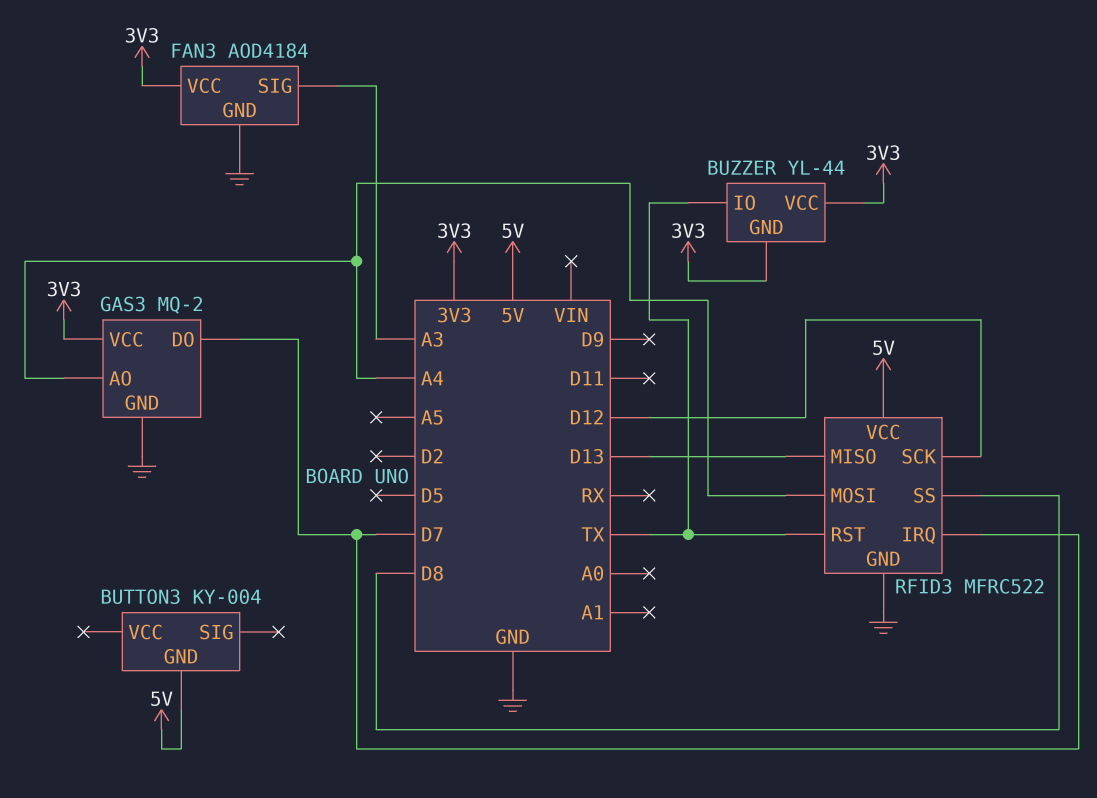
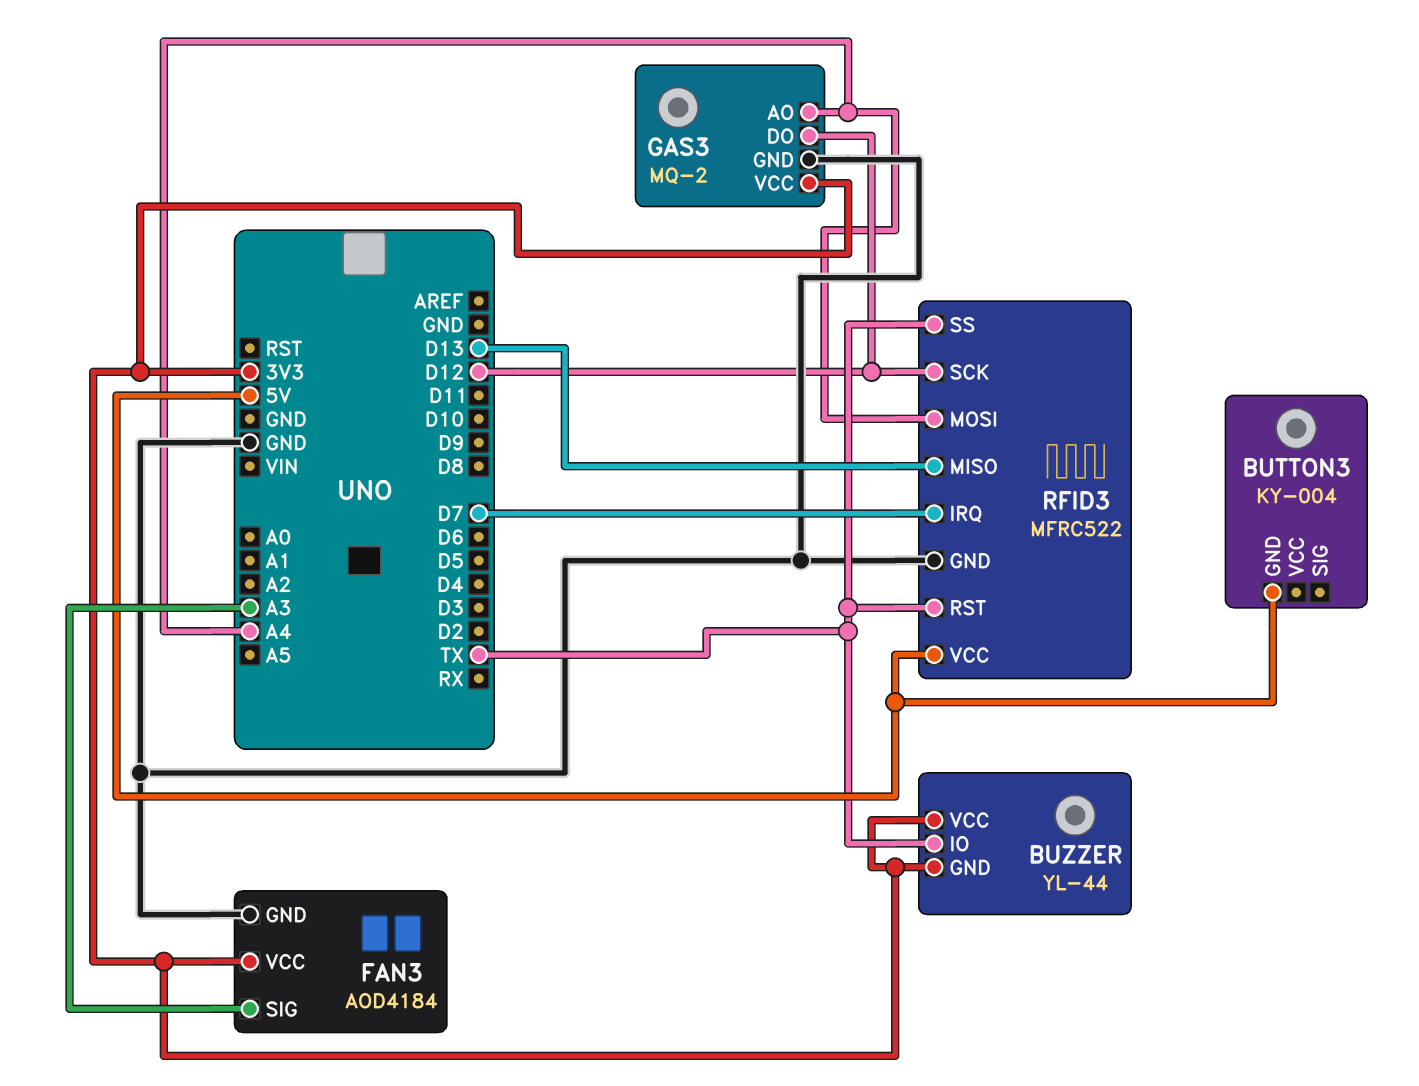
GAS3 pin DO: D7 -> D12
RFID3 pin SS: D8 -> TX

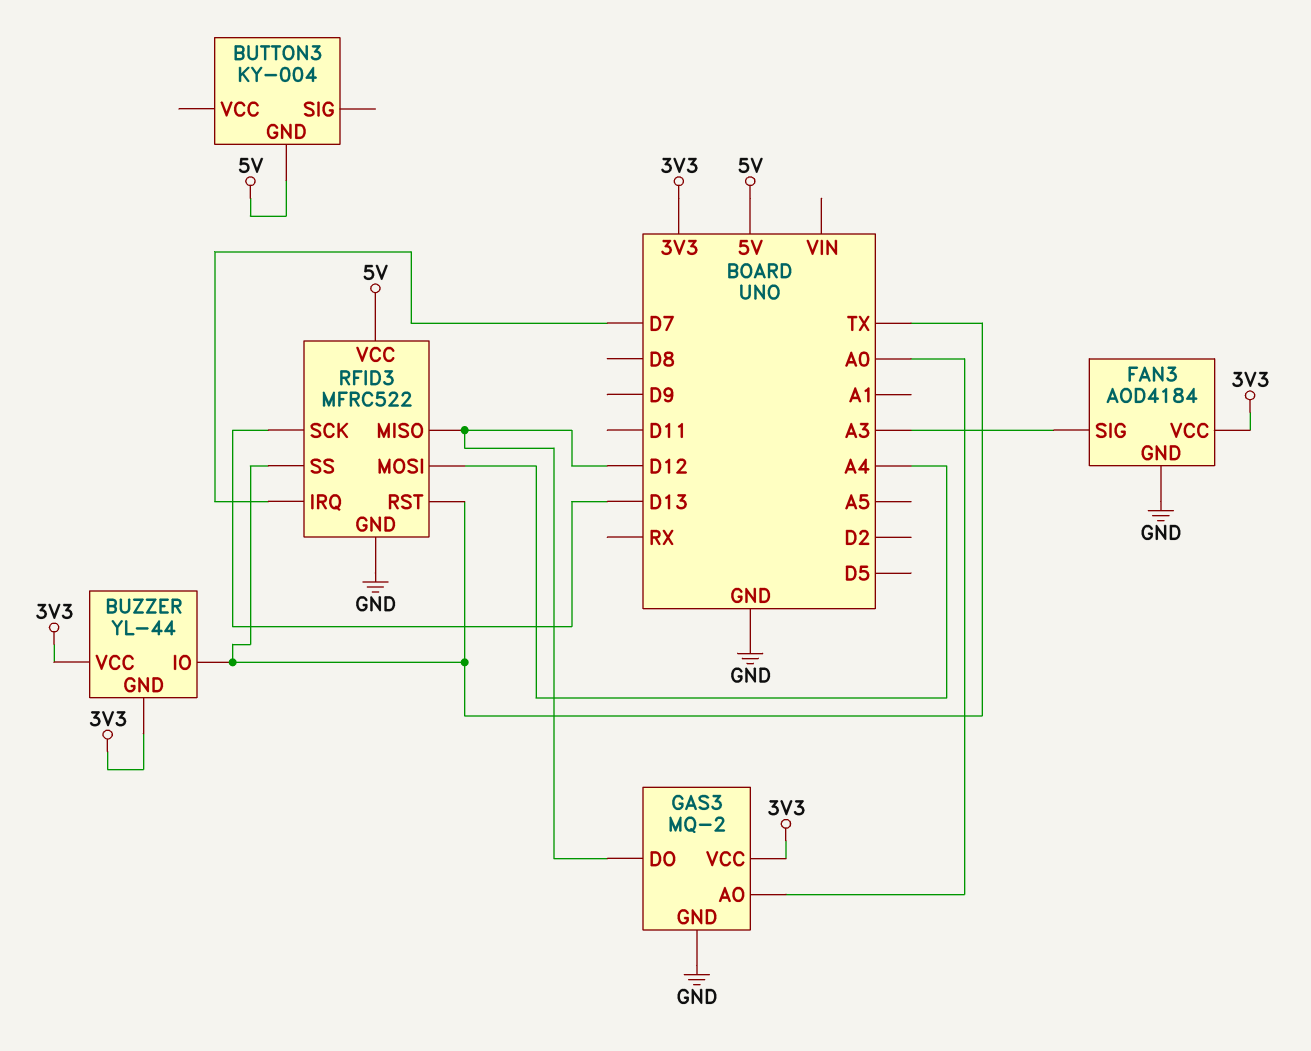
GAS3 pin AO: A4 -> A0
RFID3 pin MISO: D13 -> D12
RFID3 pin SCK: D12 -> D13

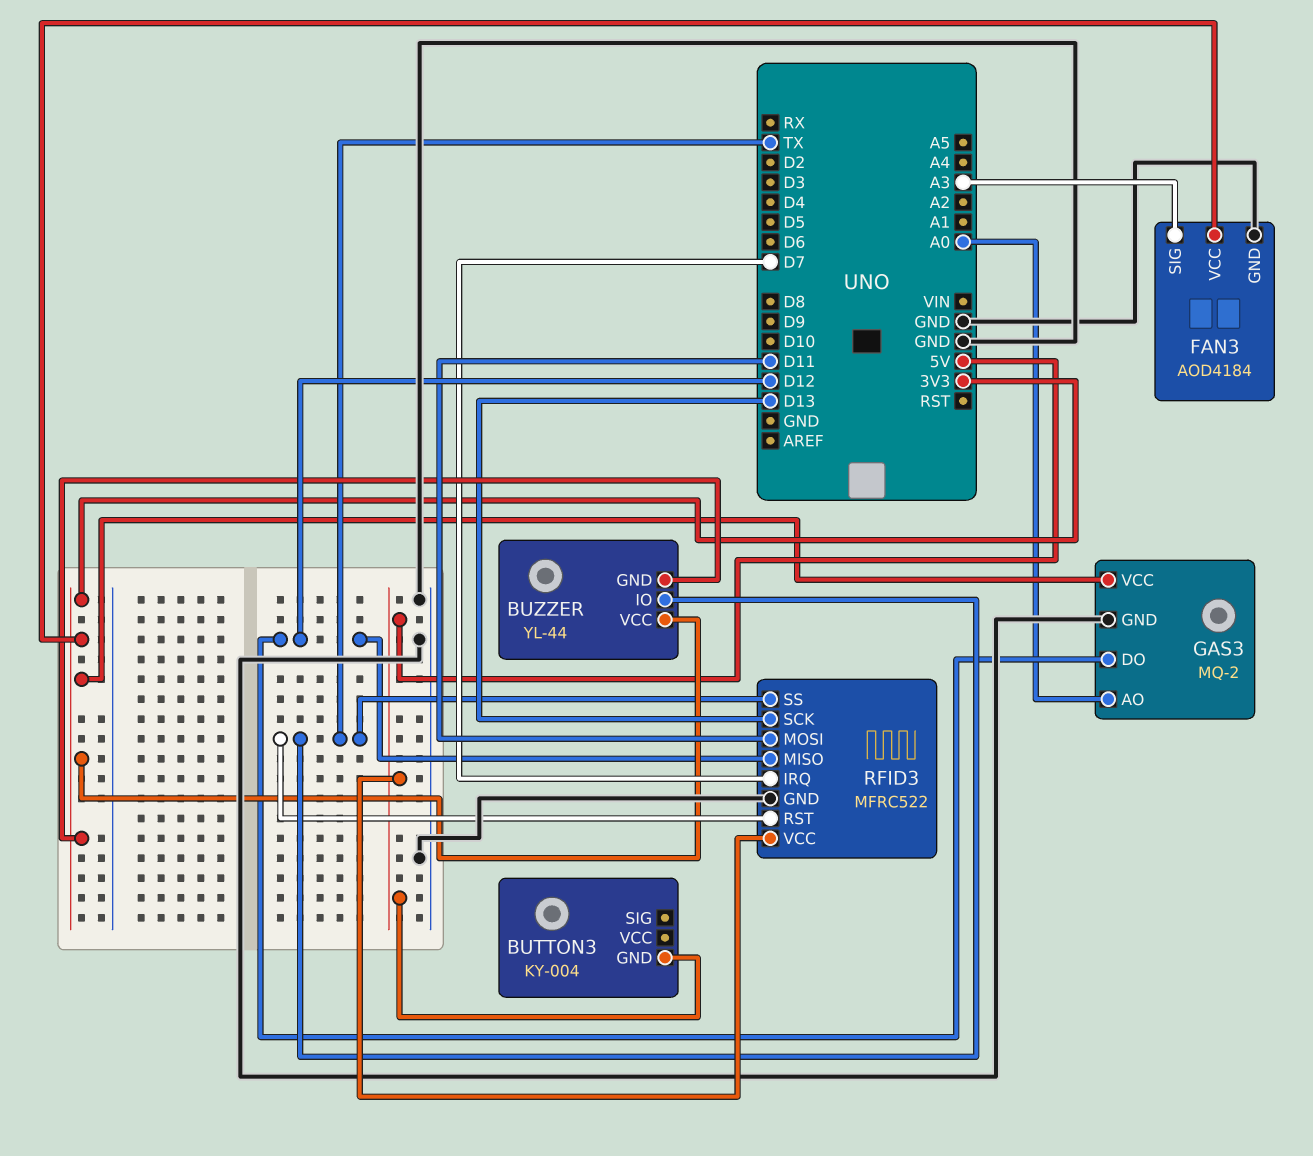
RFID3 pin MOSI: A4 -> D11

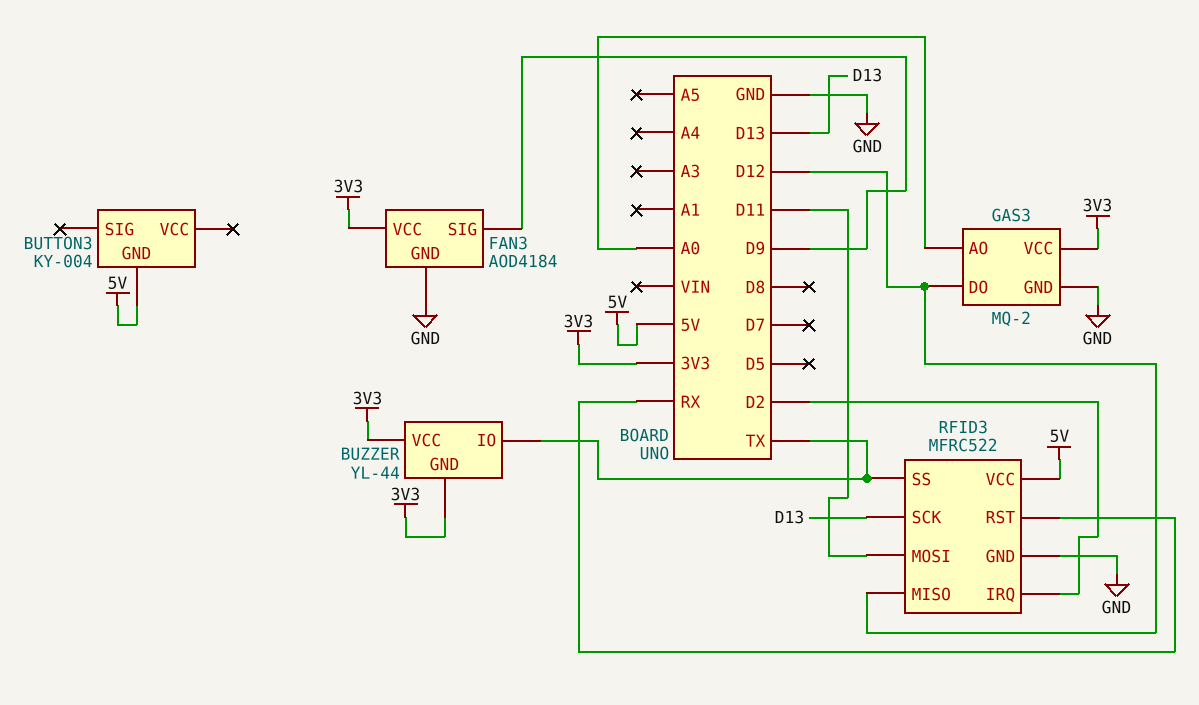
FAN3 pin SIG: A3 -> D9
RFID3 pin IRQ: D7 -> D2
RFID3 pin RST: TX -> RX

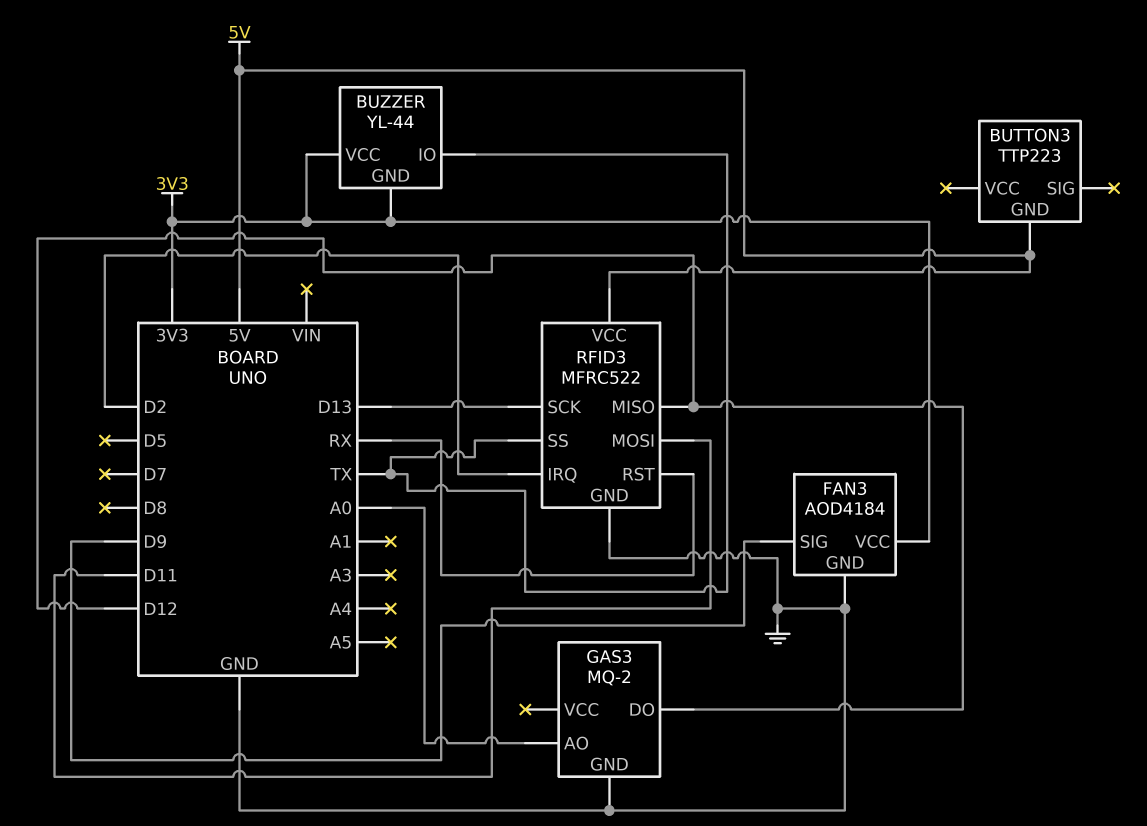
BUTTON3: KY-004 -> TTP223
GAS3 pin VCC: 3V3 -> none

